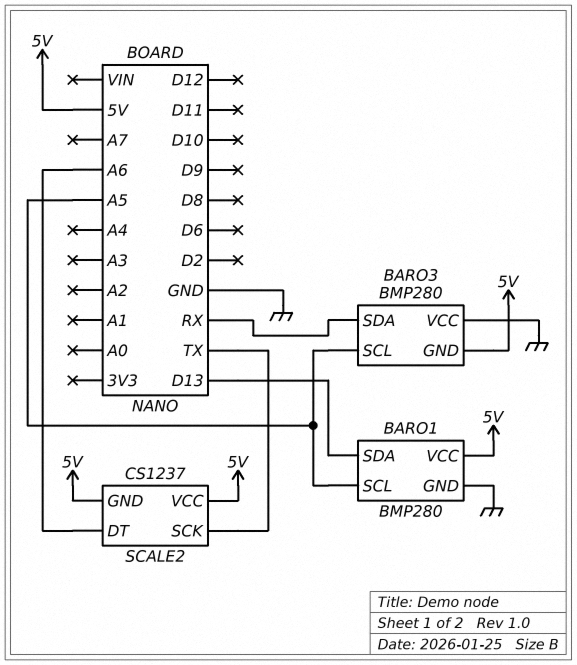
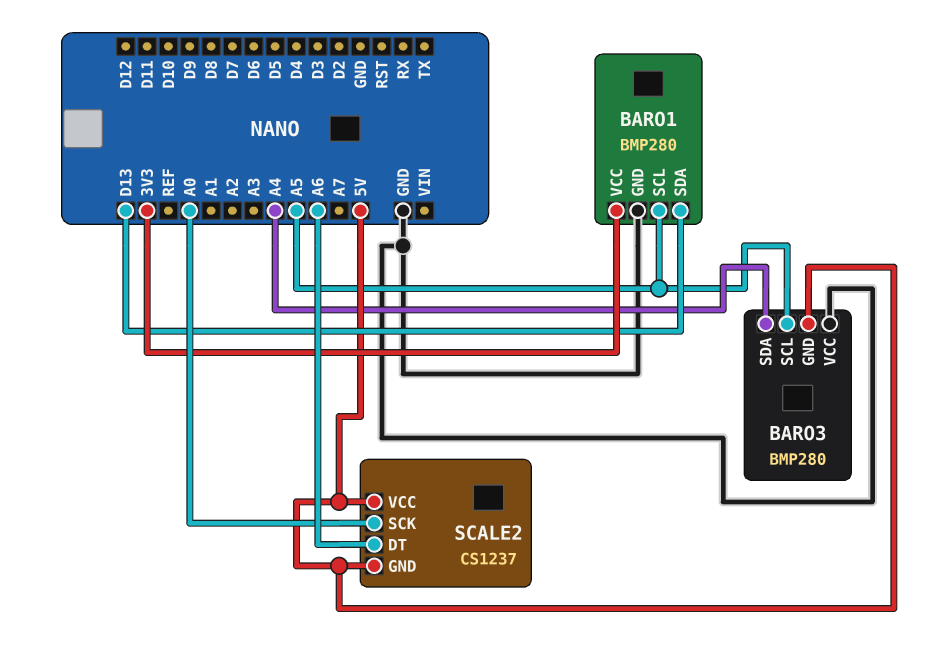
BARO1 pin VCC: 5V -> 3V3
BARO3 pin SDA: RX -> A4
SCALE2 pin SCK: TX -> A0

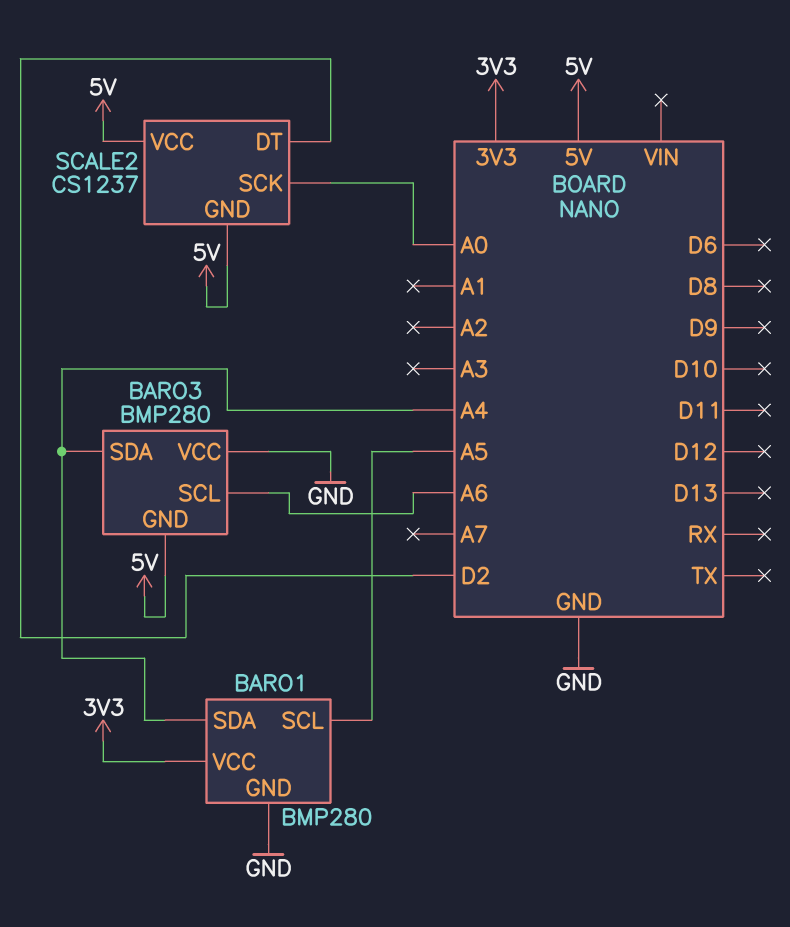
BARO1 pin SDA: D13 -> A4
BARO3 pin SCL: A5 -> A6
SCALE2 pin DT: A6 -> D2

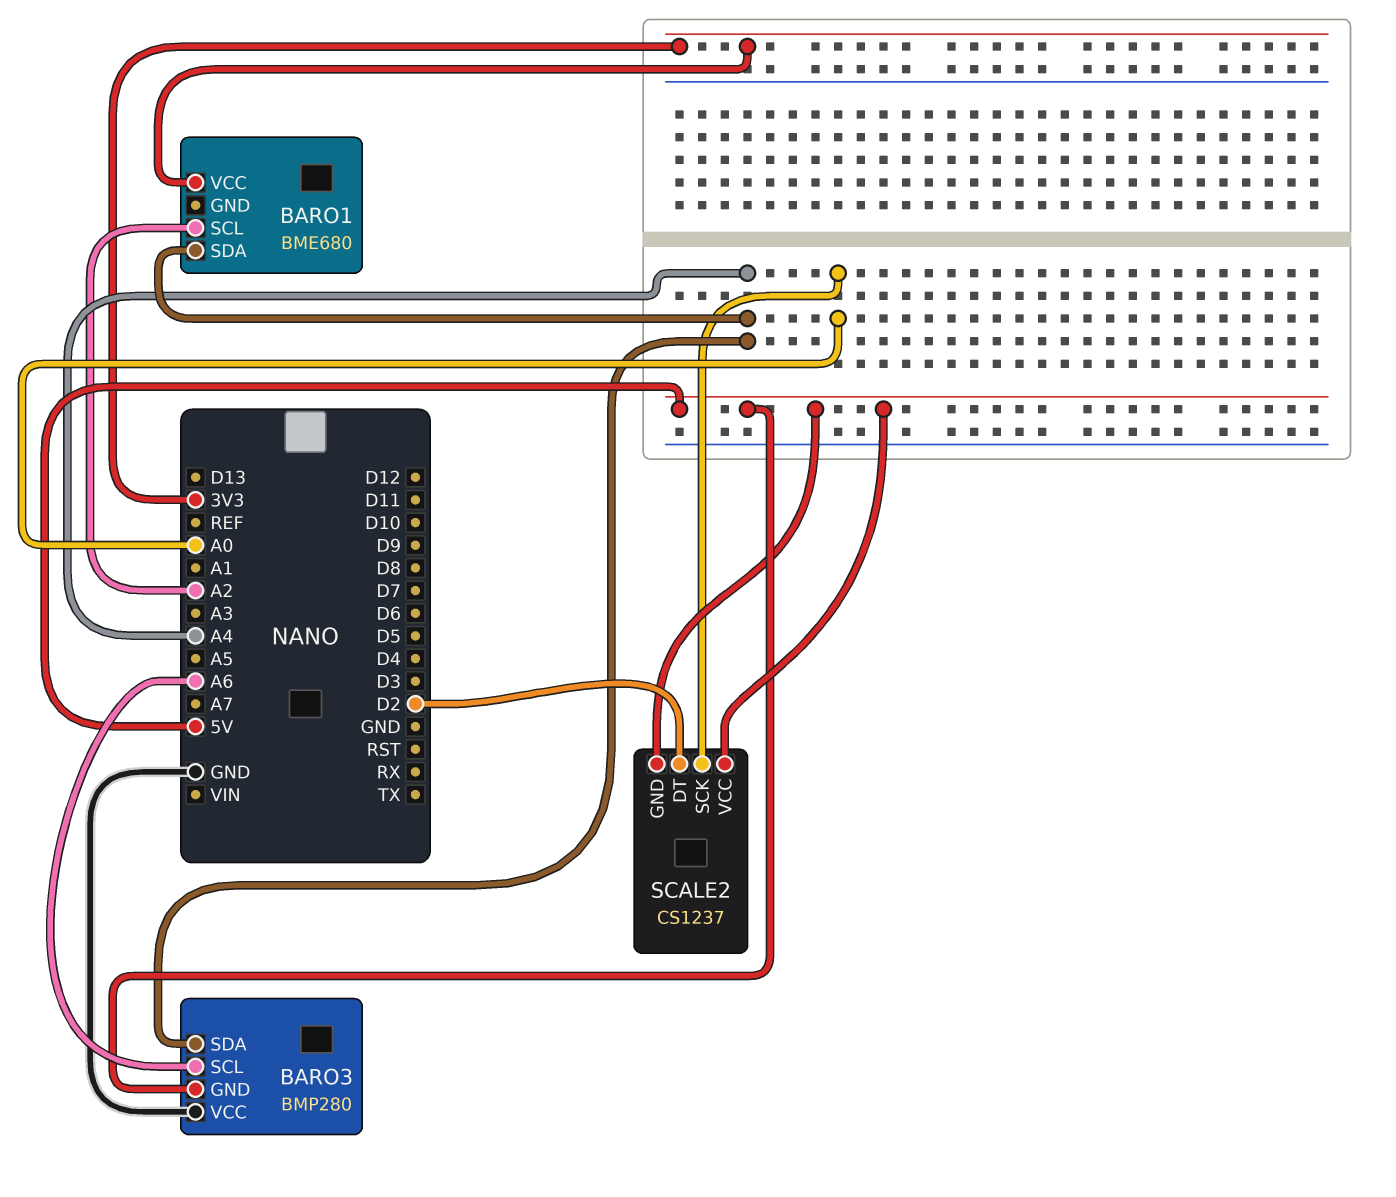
BARO1: BMP280 -> BME680
BARO1 pin GND: GND -> none
BARO1 pin SCL: A5 -> A2

